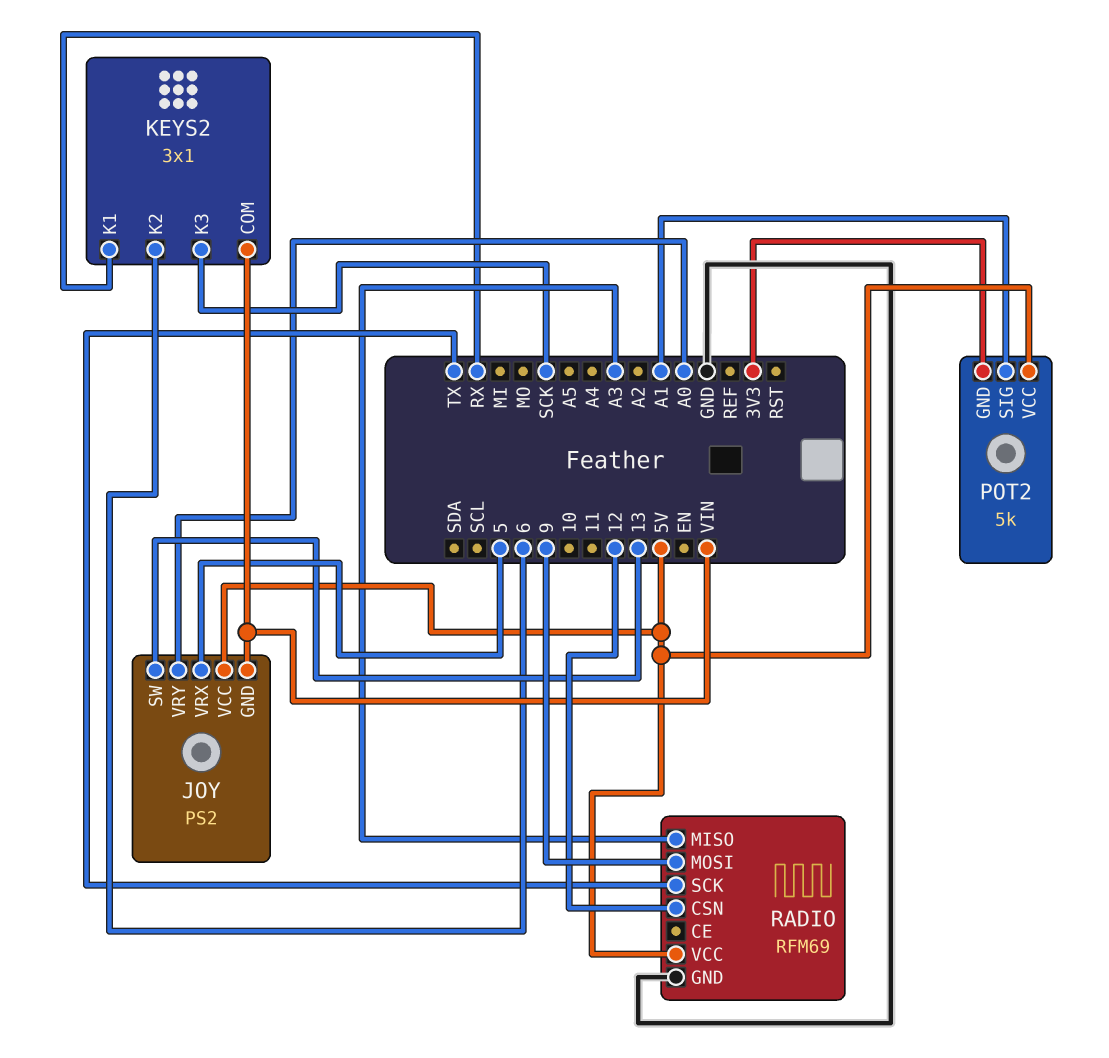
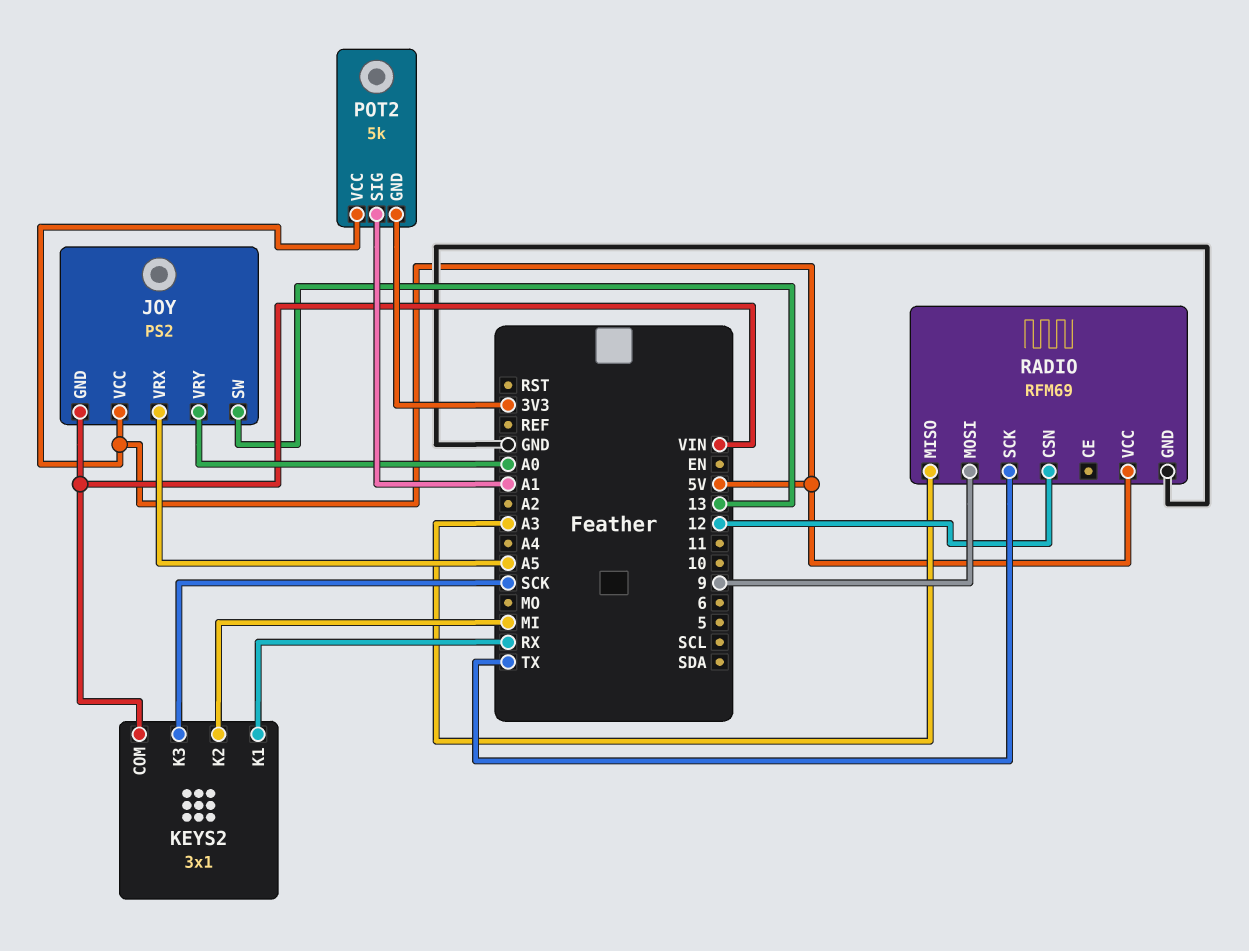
JOY pin VRX: 5 -> A5
KEYS2 pin K2: 6 -> MI

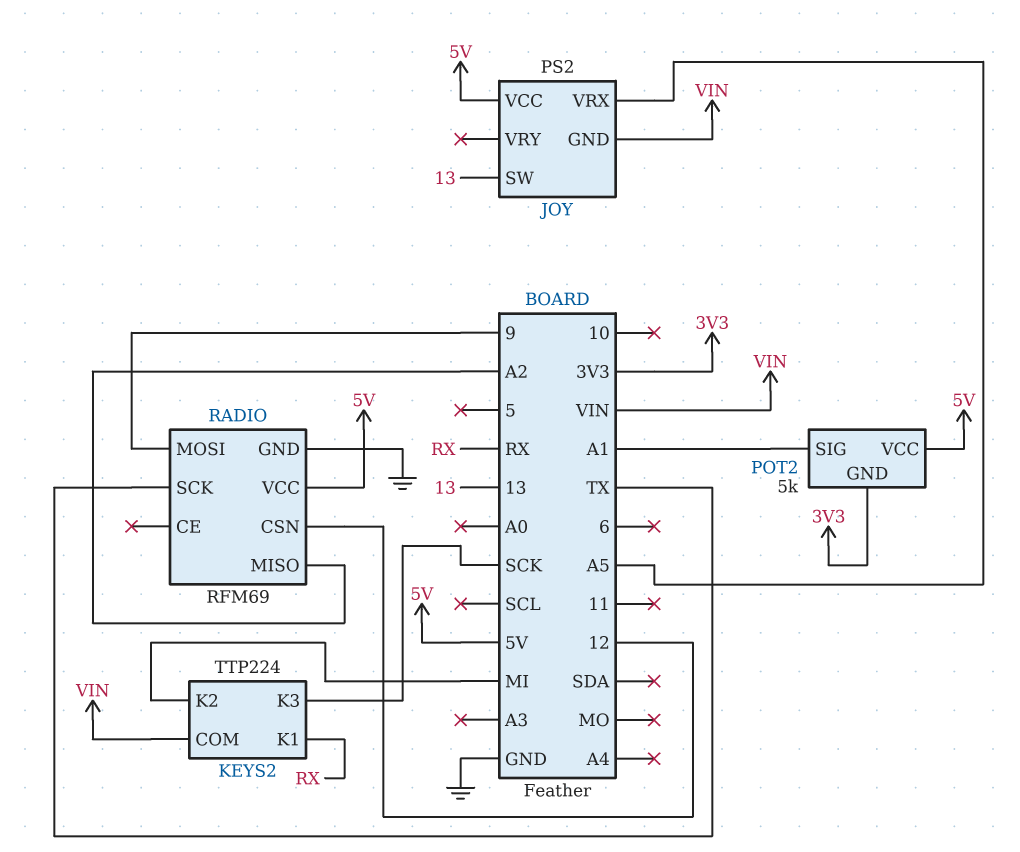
JOY pin VRY: A0 -> none
KEYS2: 3x1 -> TTP224
RADIO pin MISO: A3 -> A2

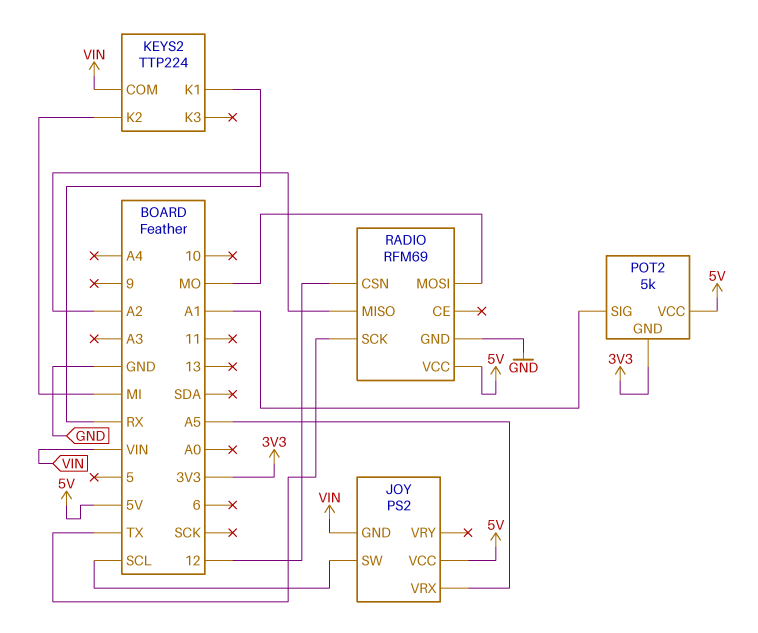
JOY pin SW: 13 -> SCL
KEYS2 pin K3: SCK -> none
RADIO pin MOSI: 9 -> MO

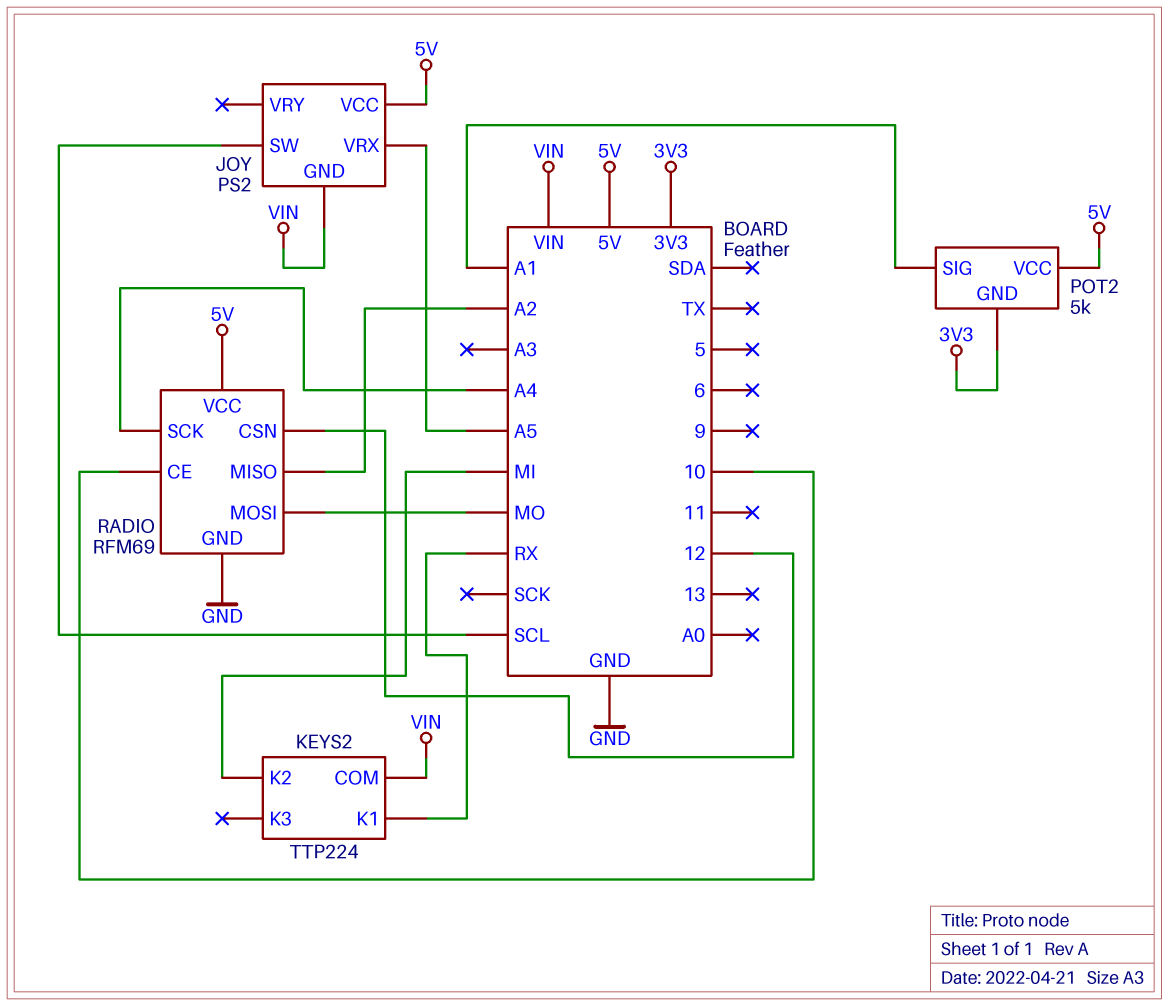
RADIO pin CE: none -> 10
RADIO pin SCK: TX -> A4

